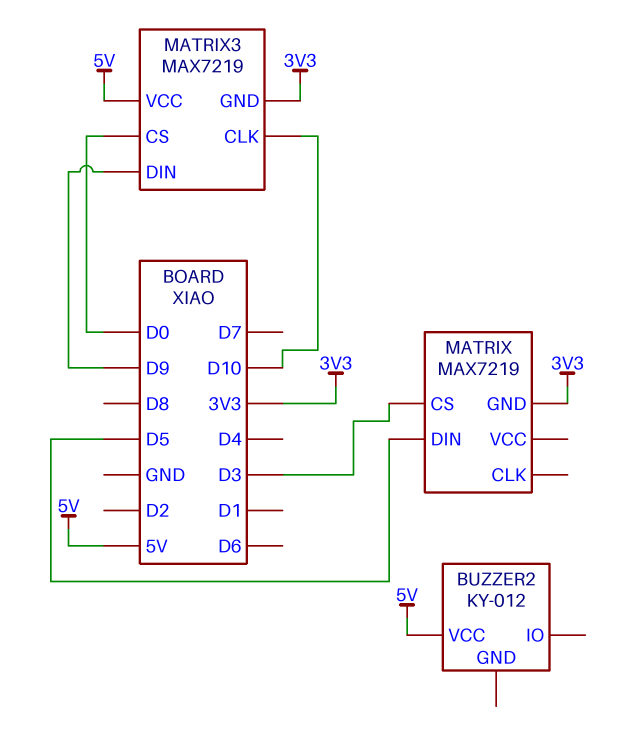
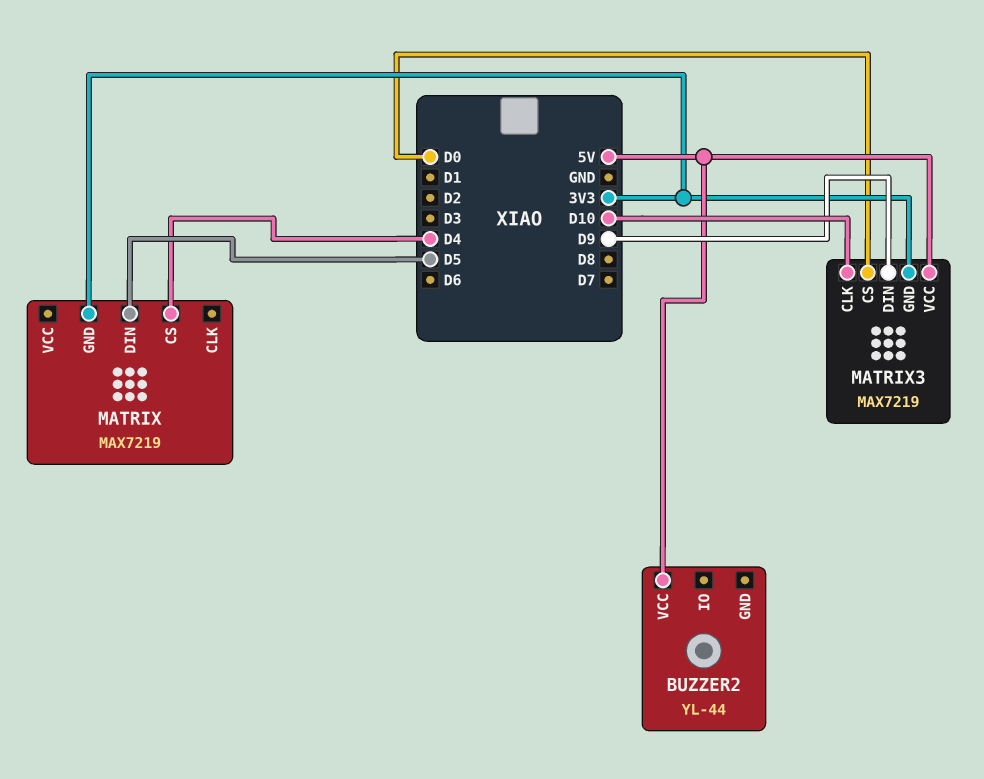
BUZZER2: KY-012 -> YL-44
MATRIX pin CS: D3 -> D4

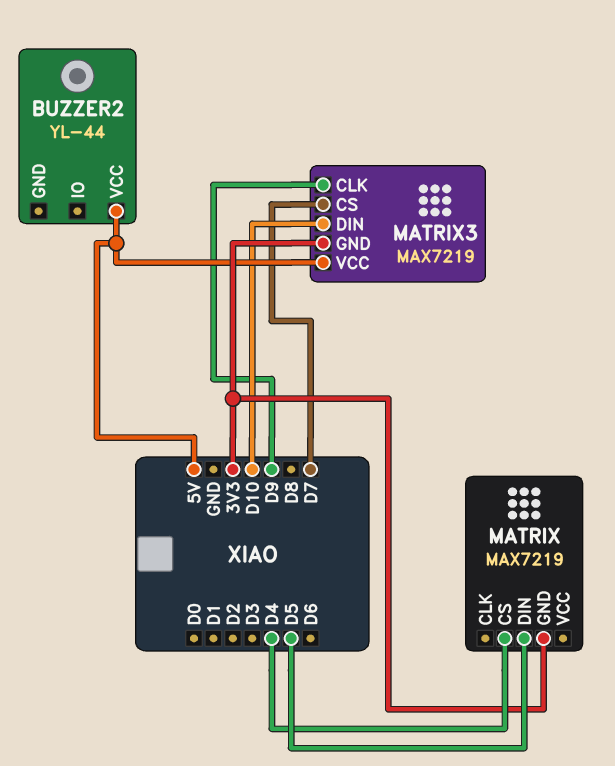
MATRIX3 pin CLK: D10 -> D9
MATRIX3 pin CS: D0 -> D7
MATRIX3 pin DIN: D9 -> D10

